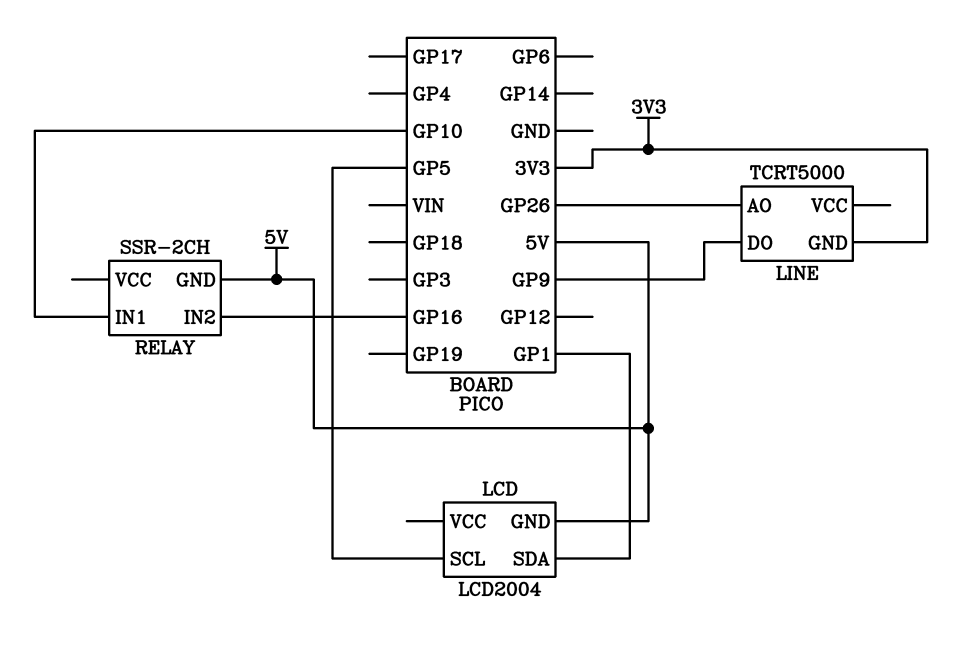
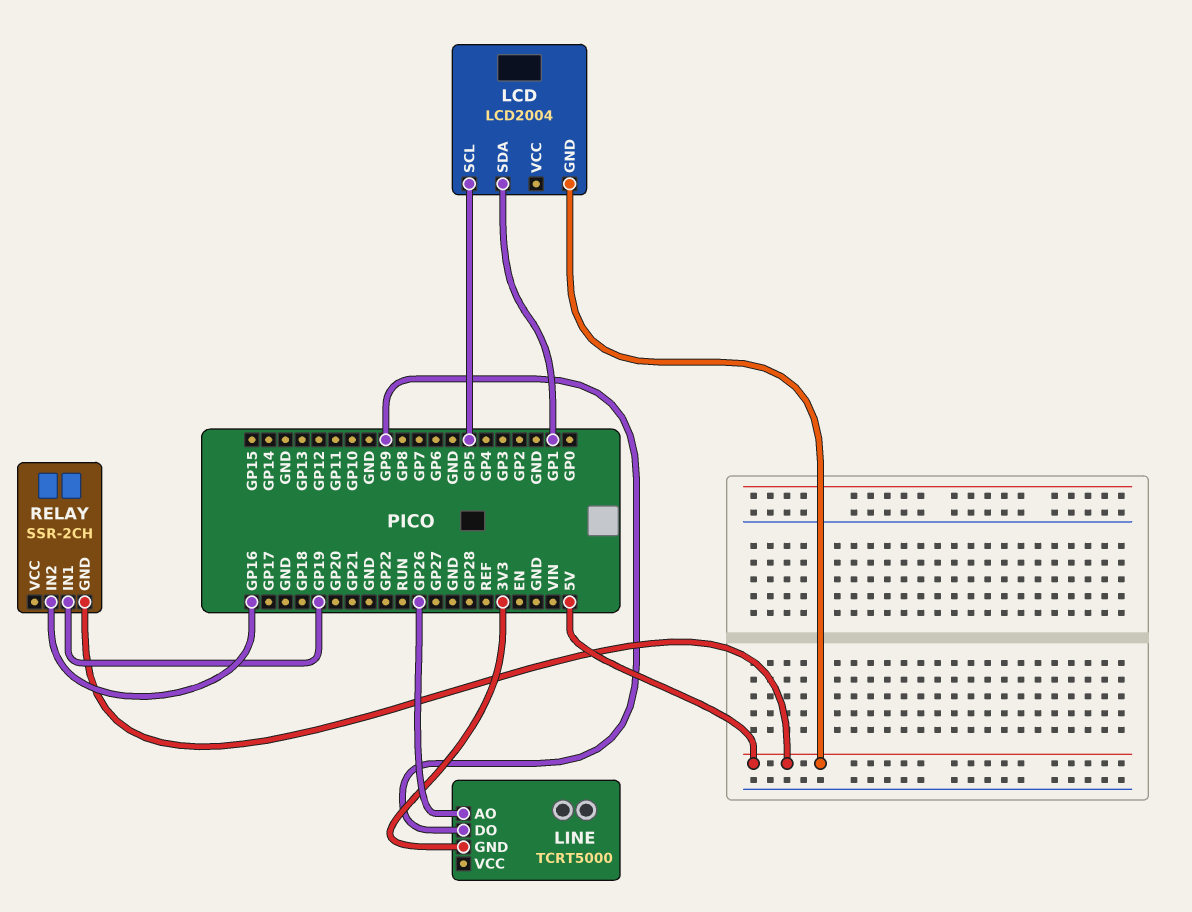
RELAY pin IN1: GP10 -> GP19

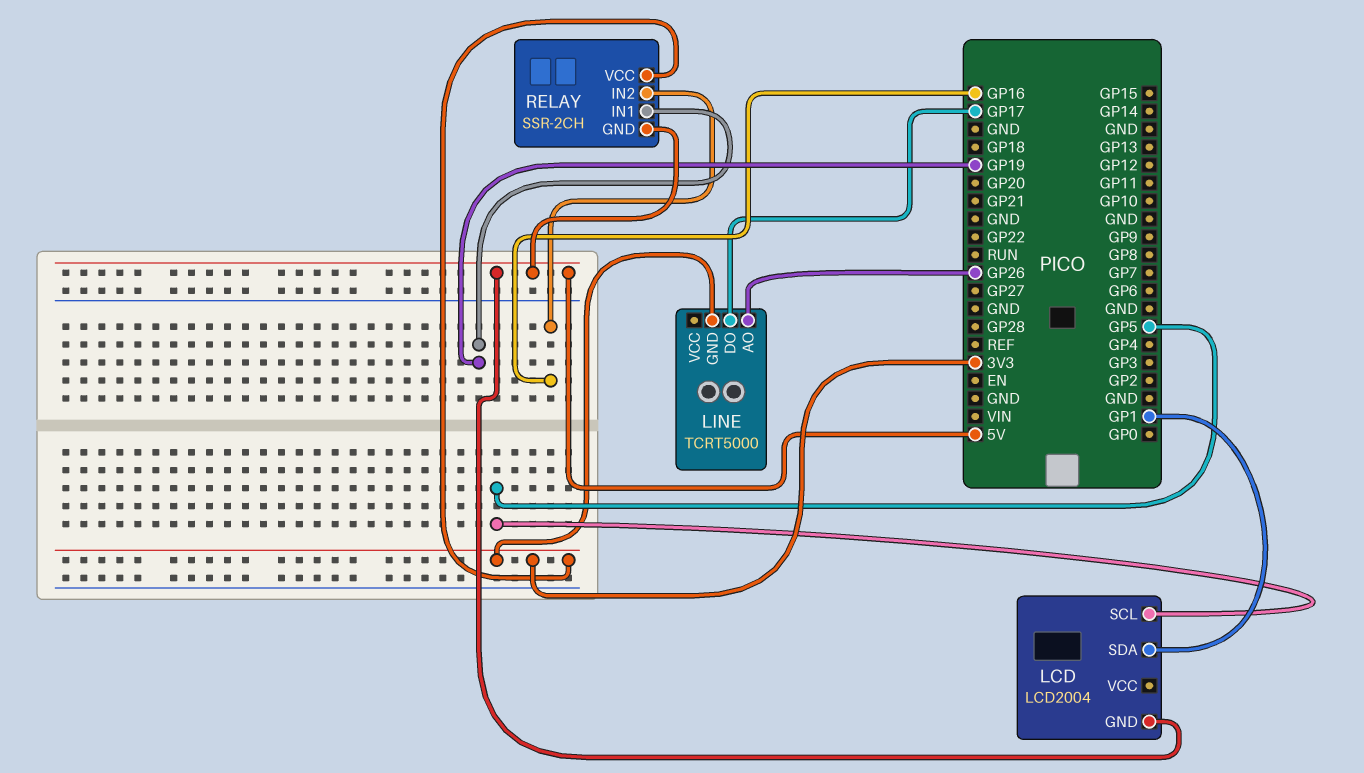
LINE pin DO: GP9 -> GP17
RELAY pin VCC: none -> 3V3

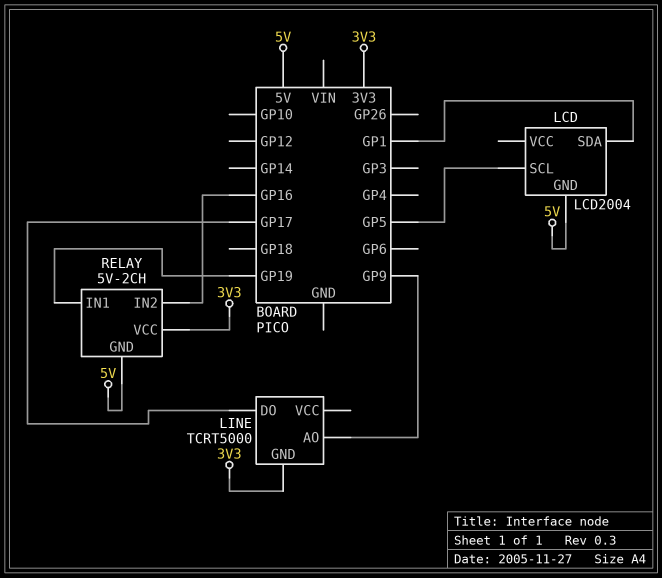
LINE pin AO: GP26 -> GP9
RELAY: SSR-2CH -> 5V-2CH

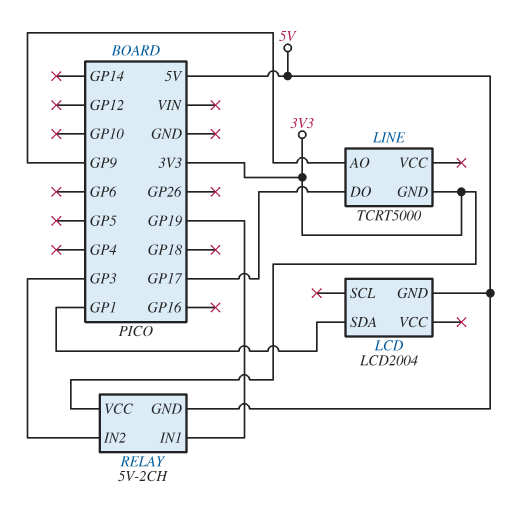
LCD pin SCL: GP5 -> none
RELAY pin IN2: GP16 -> GP3

